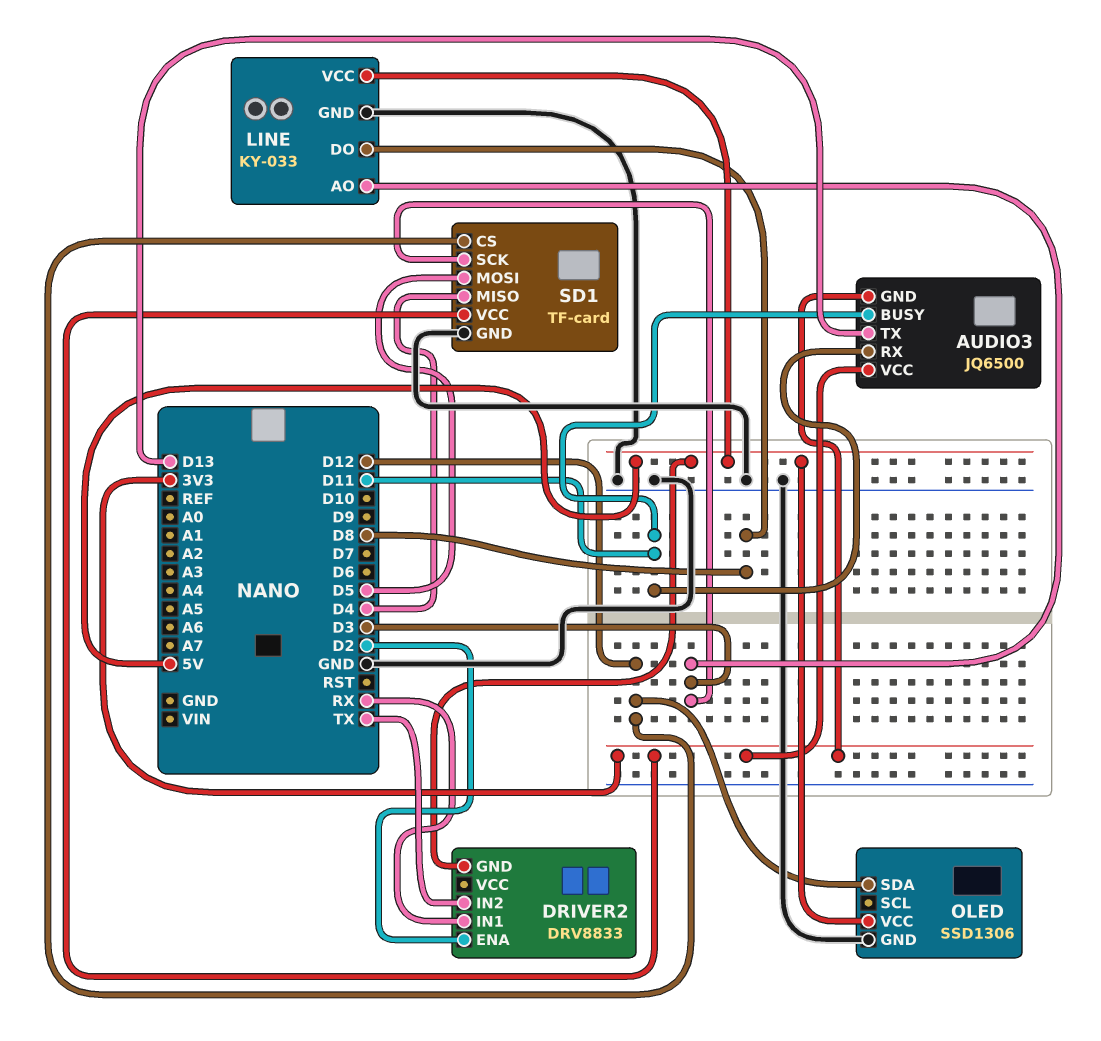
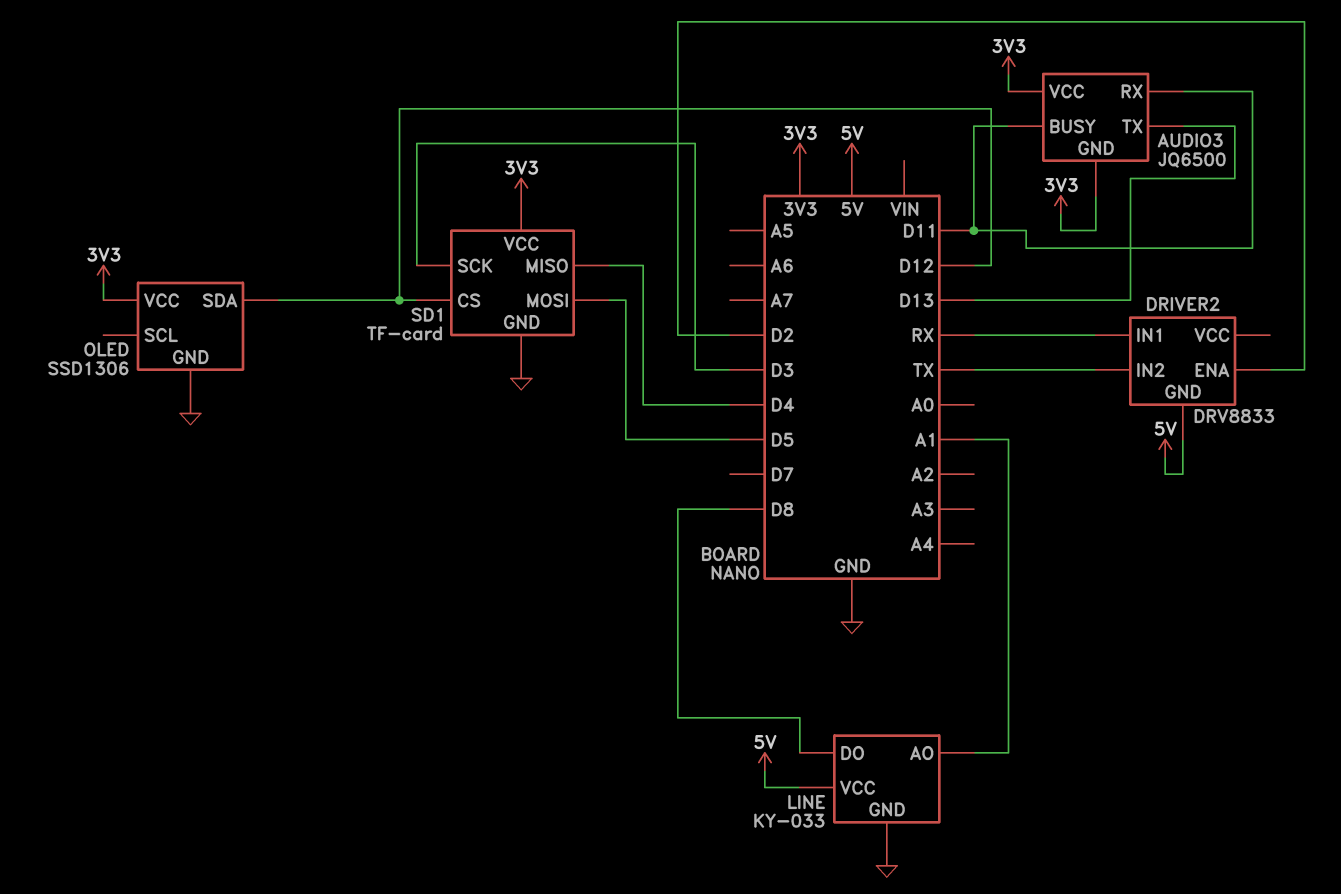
LINE pin AO: D3 -> A1
OLED pin VCC: 5V -> 3V3

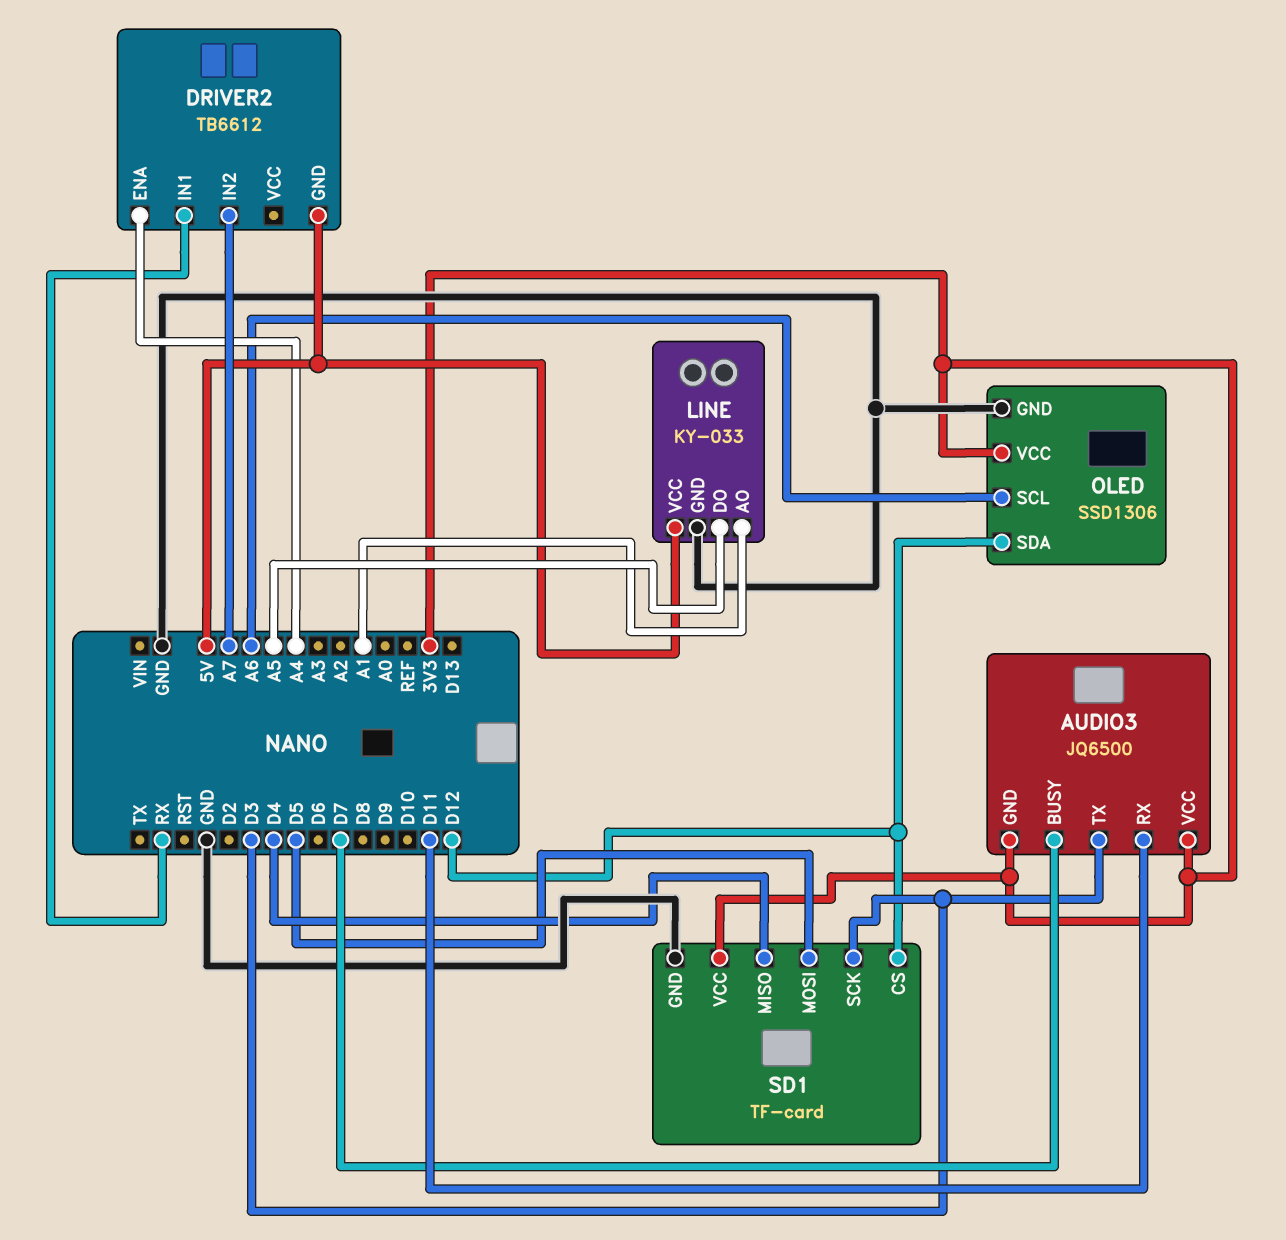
AUDIO3 pin BUSY: D11 -> D7
AUDIO3 pin TX: D13 -> D3
DRIVER2: DRV8833 -> TB6612
DRIVER2 pin ENA: D2 -> A4
DRIVER2 pin IN2: TX -> A7
LINE pin DO: D8 -> A5
OLED pin SCL: none -> A6

